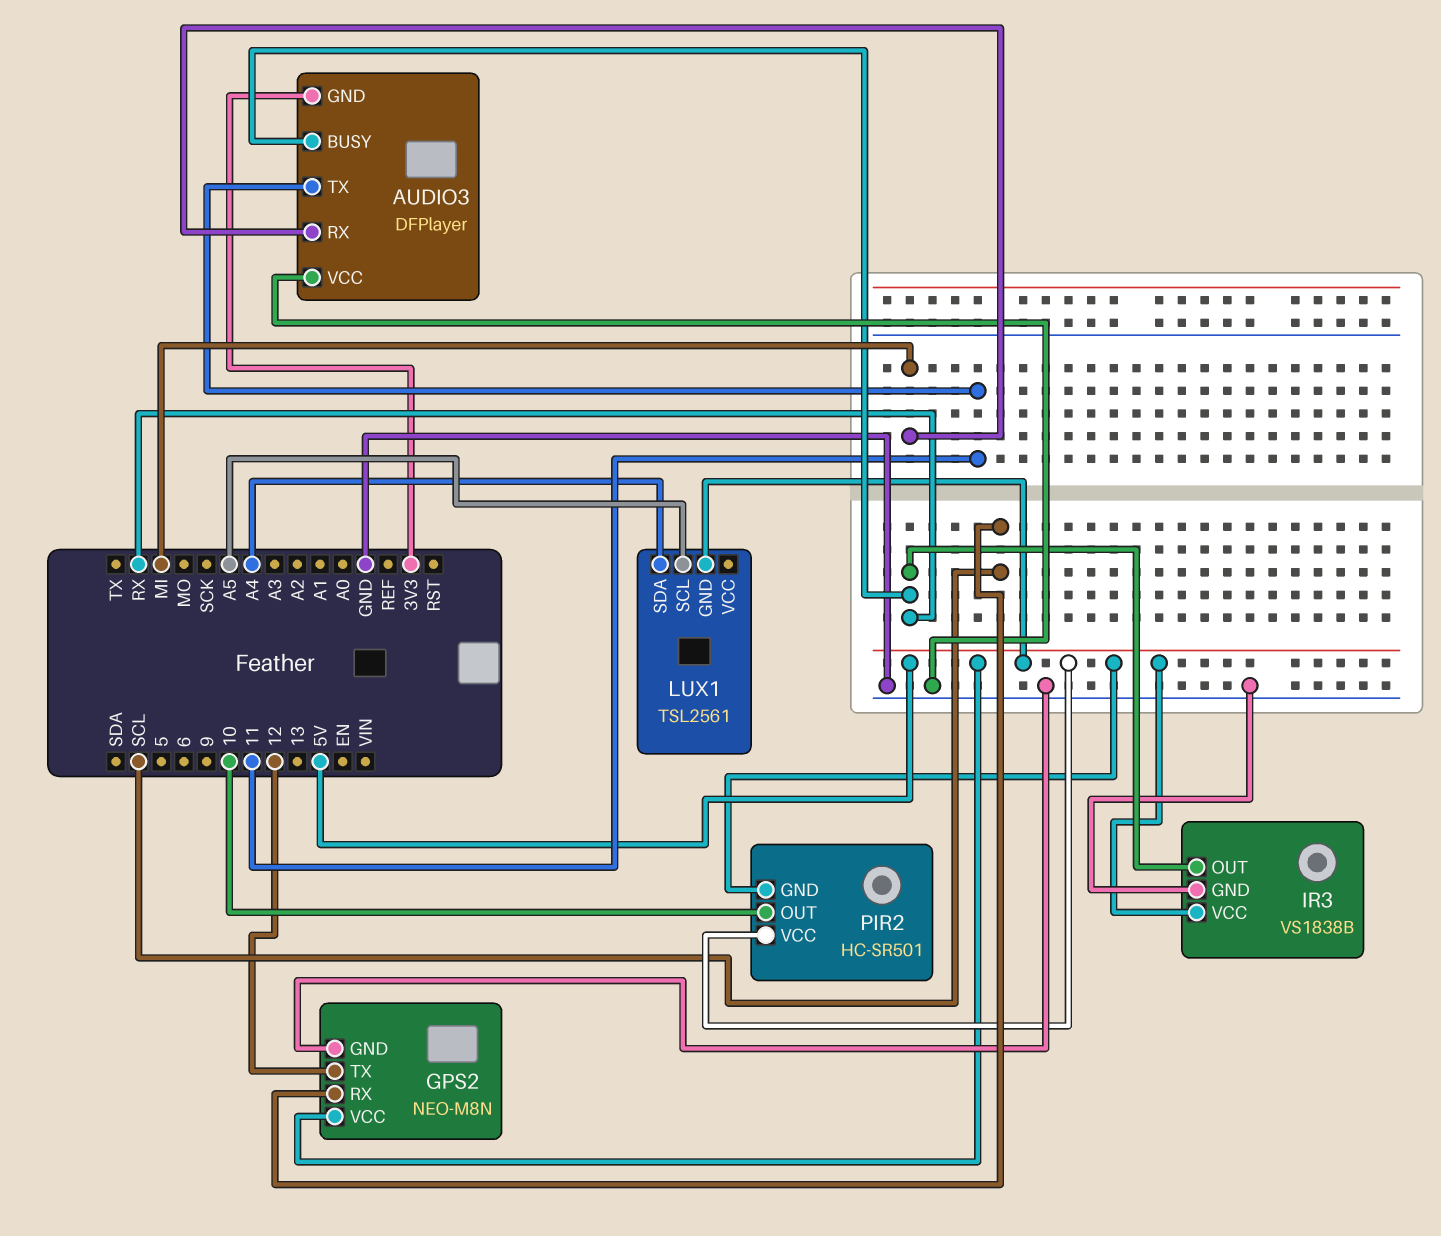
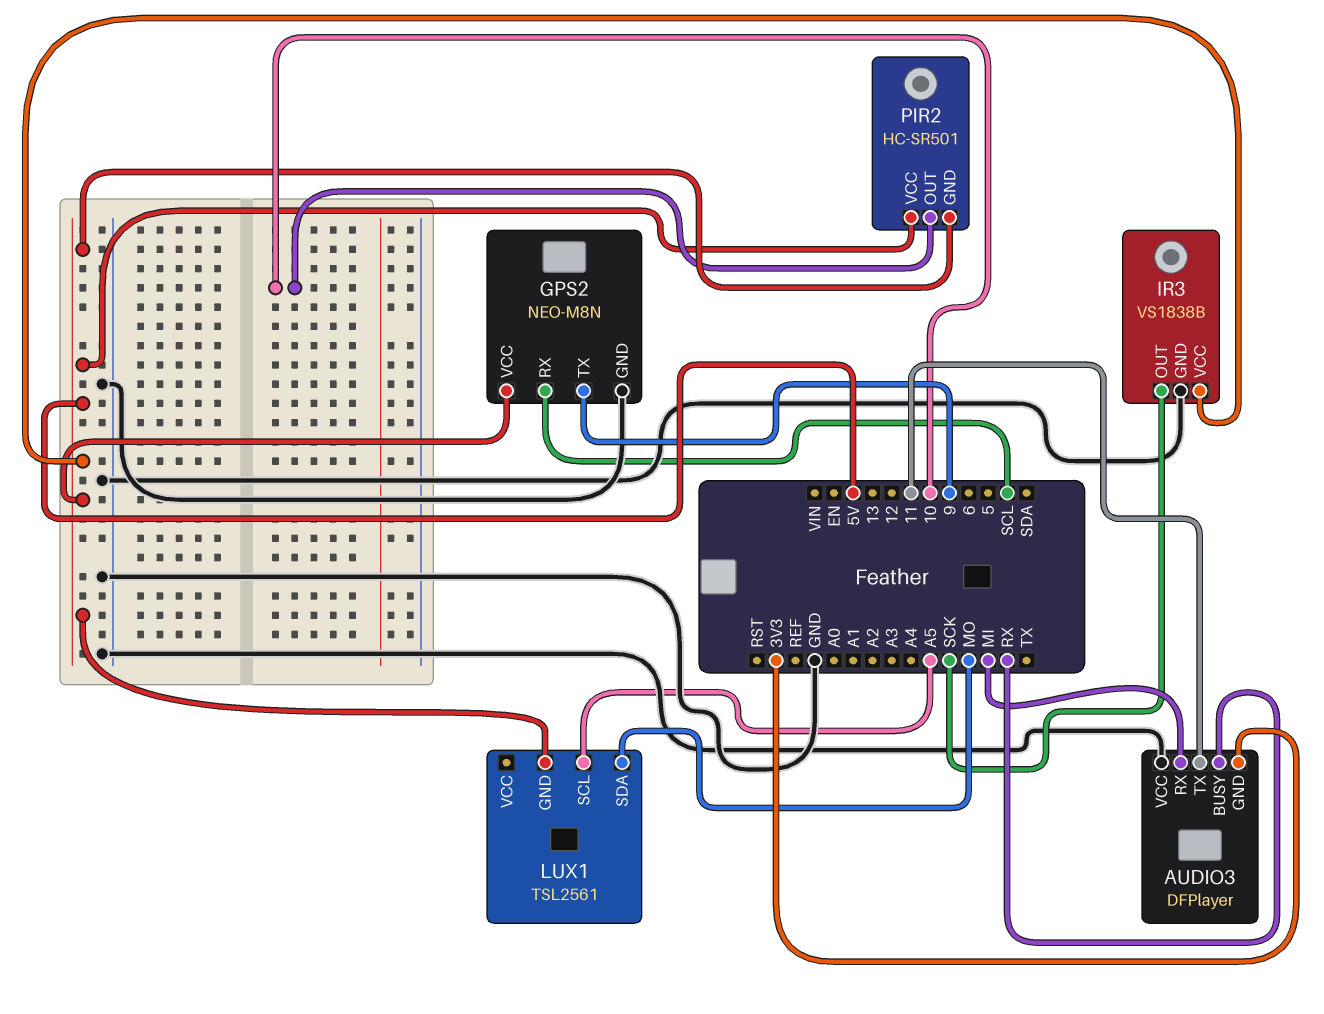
GPS2 pin TX: 12 -> 9
IR3 pin OUT: RX -> SCK
LUX1 pin SDA: A4 -> MO

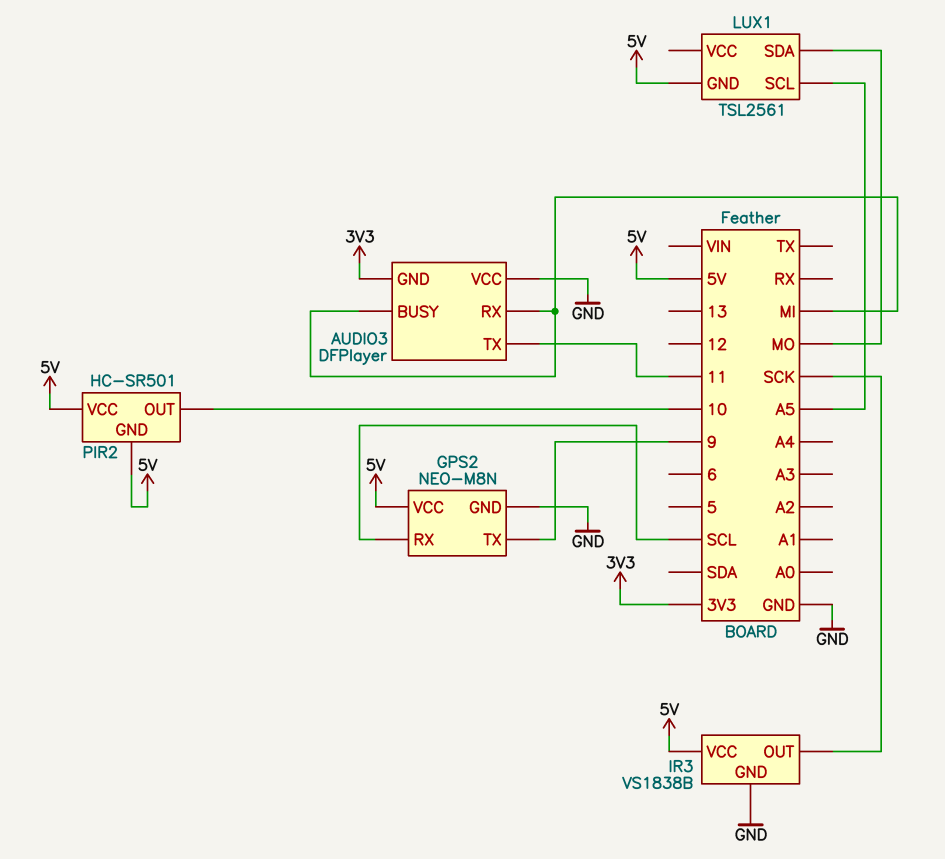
AUDIO3 pin BUSY: RX -> MI

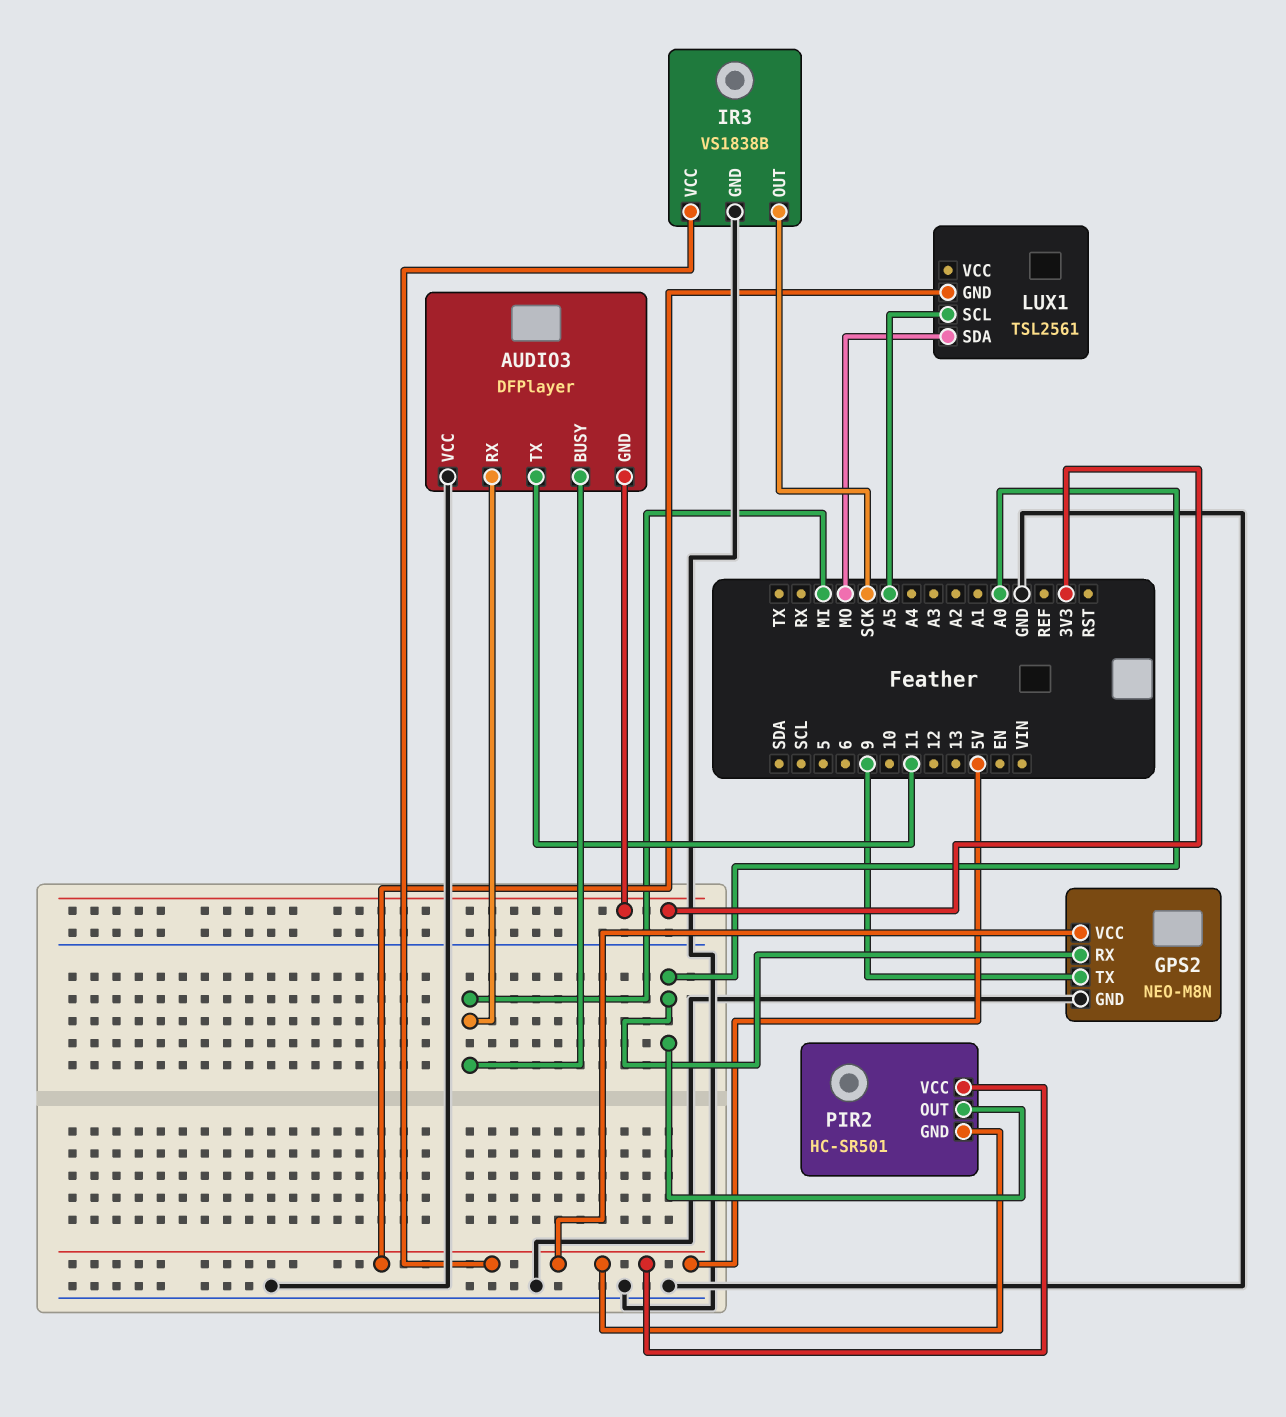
GPS2 pin RX: SCL -> A0
PIR2 pin OUT: 10 -> A0

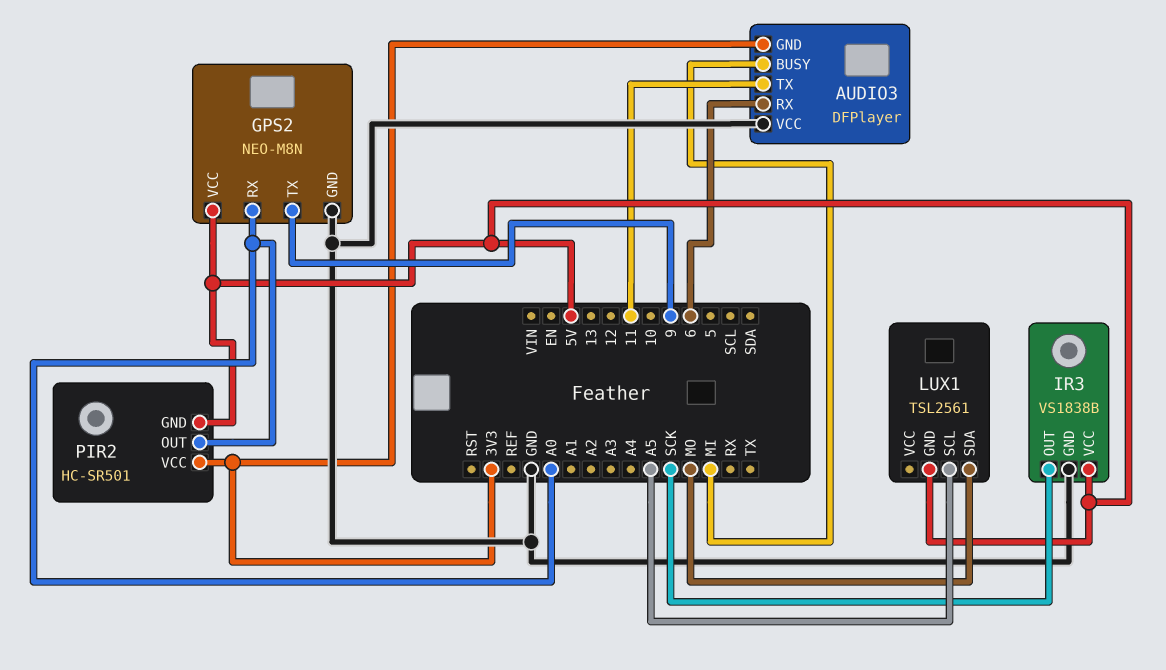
AUDIO3 pin RX: MI -> 6
PIR2 pin VCC: 5V -> 3V3

